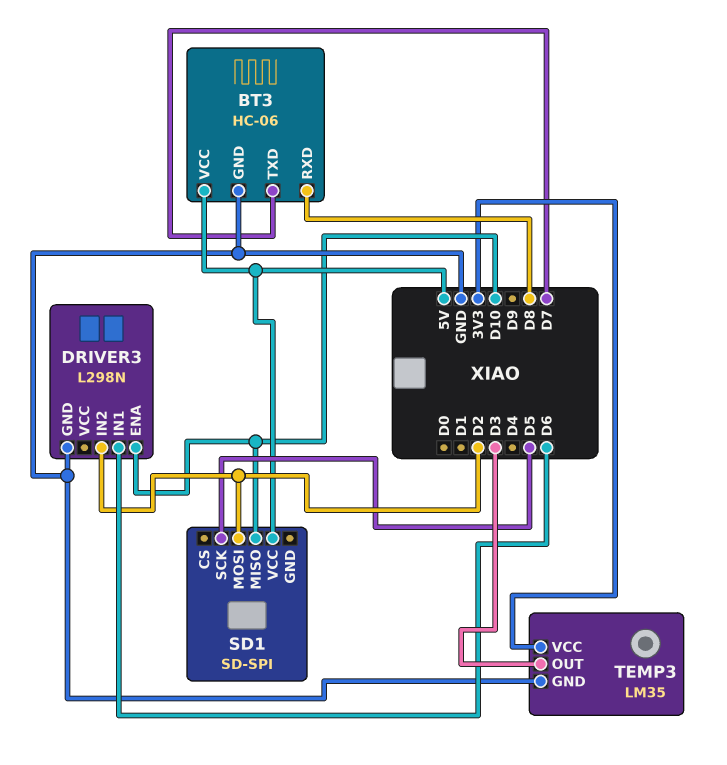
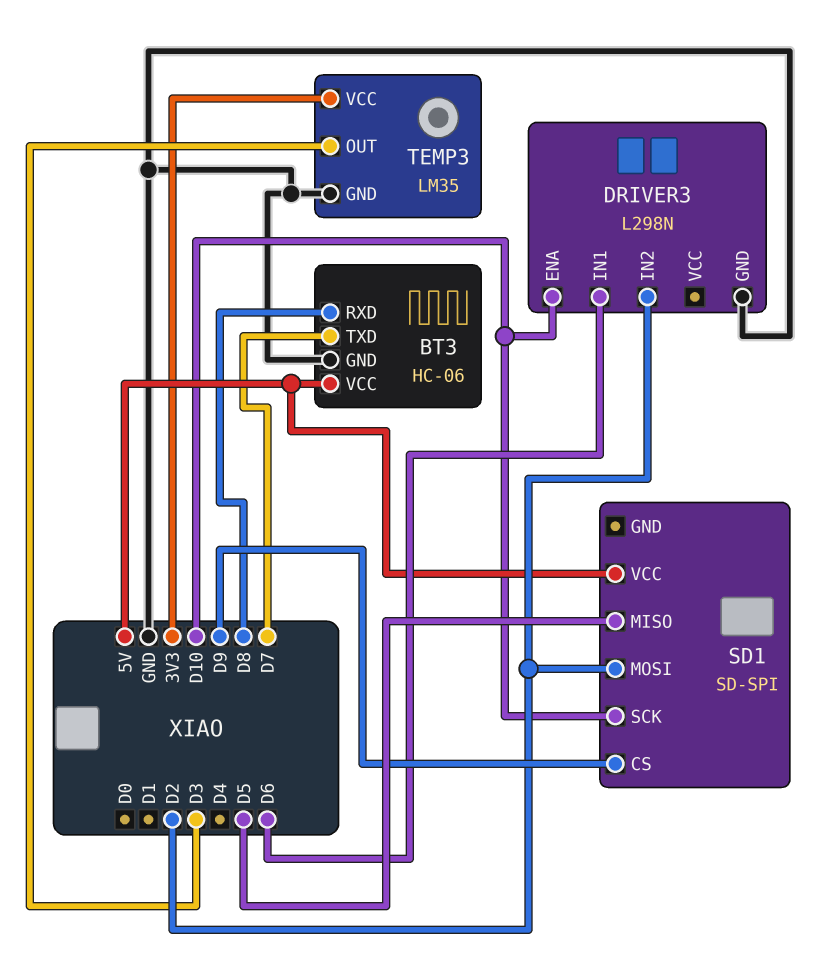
SD1 pin CS: none -> D9
SD1 pin MISO: D10 -> D5
SD1 pin SCK: D5 -> D10

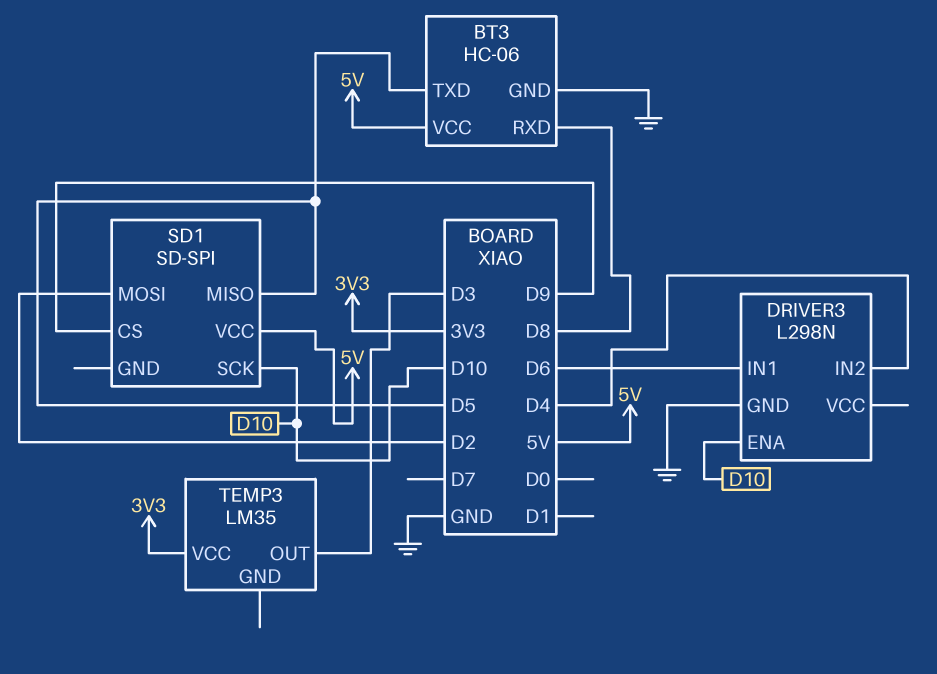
BT3 pin TXD: D7 -> D5
DRIVER3 pin IN2: D2 -> D4
TEMP3 pin GND: GND -> none

